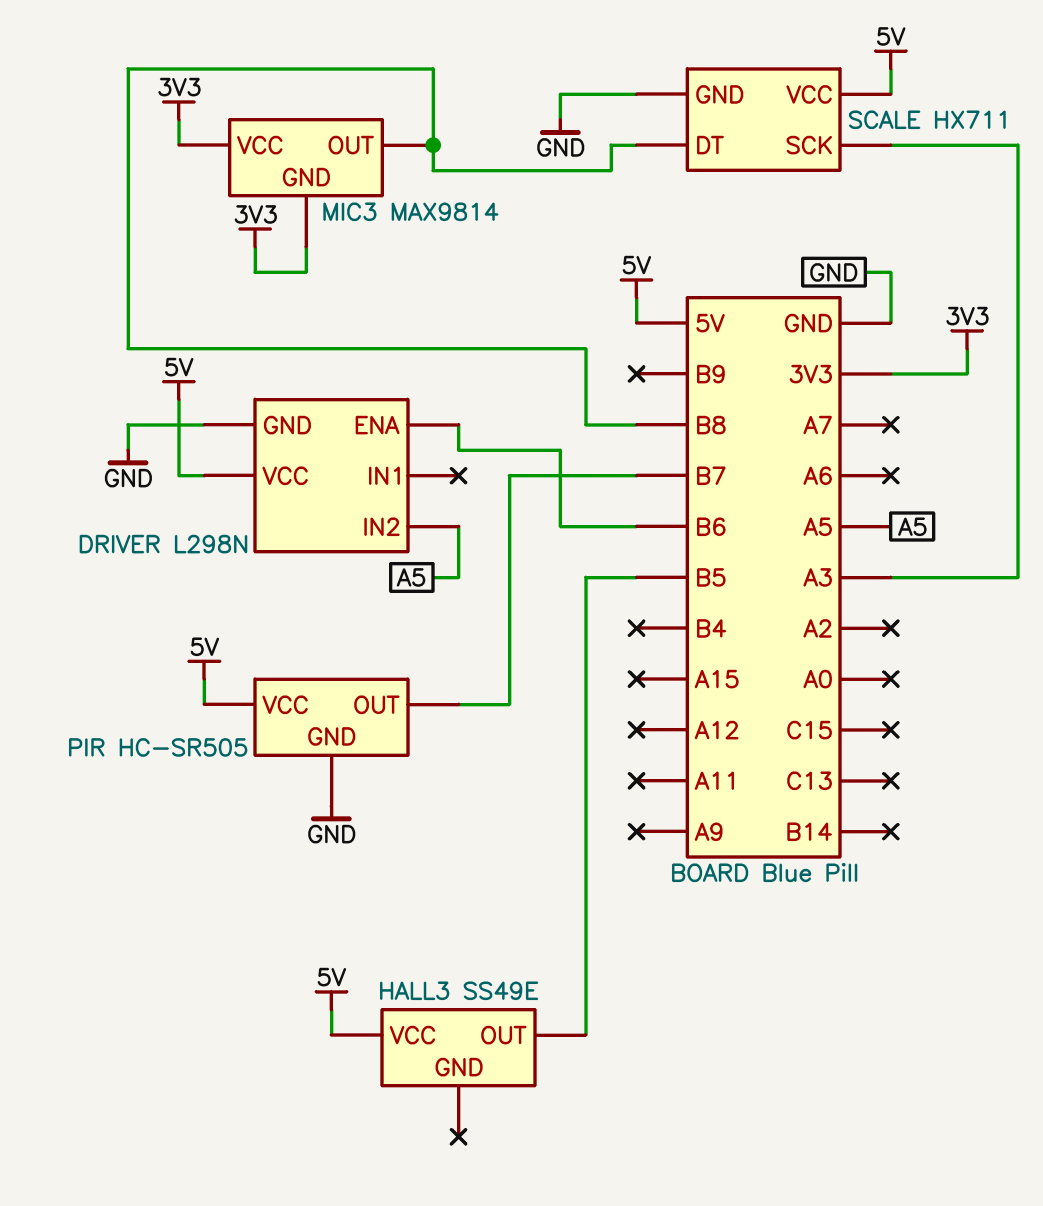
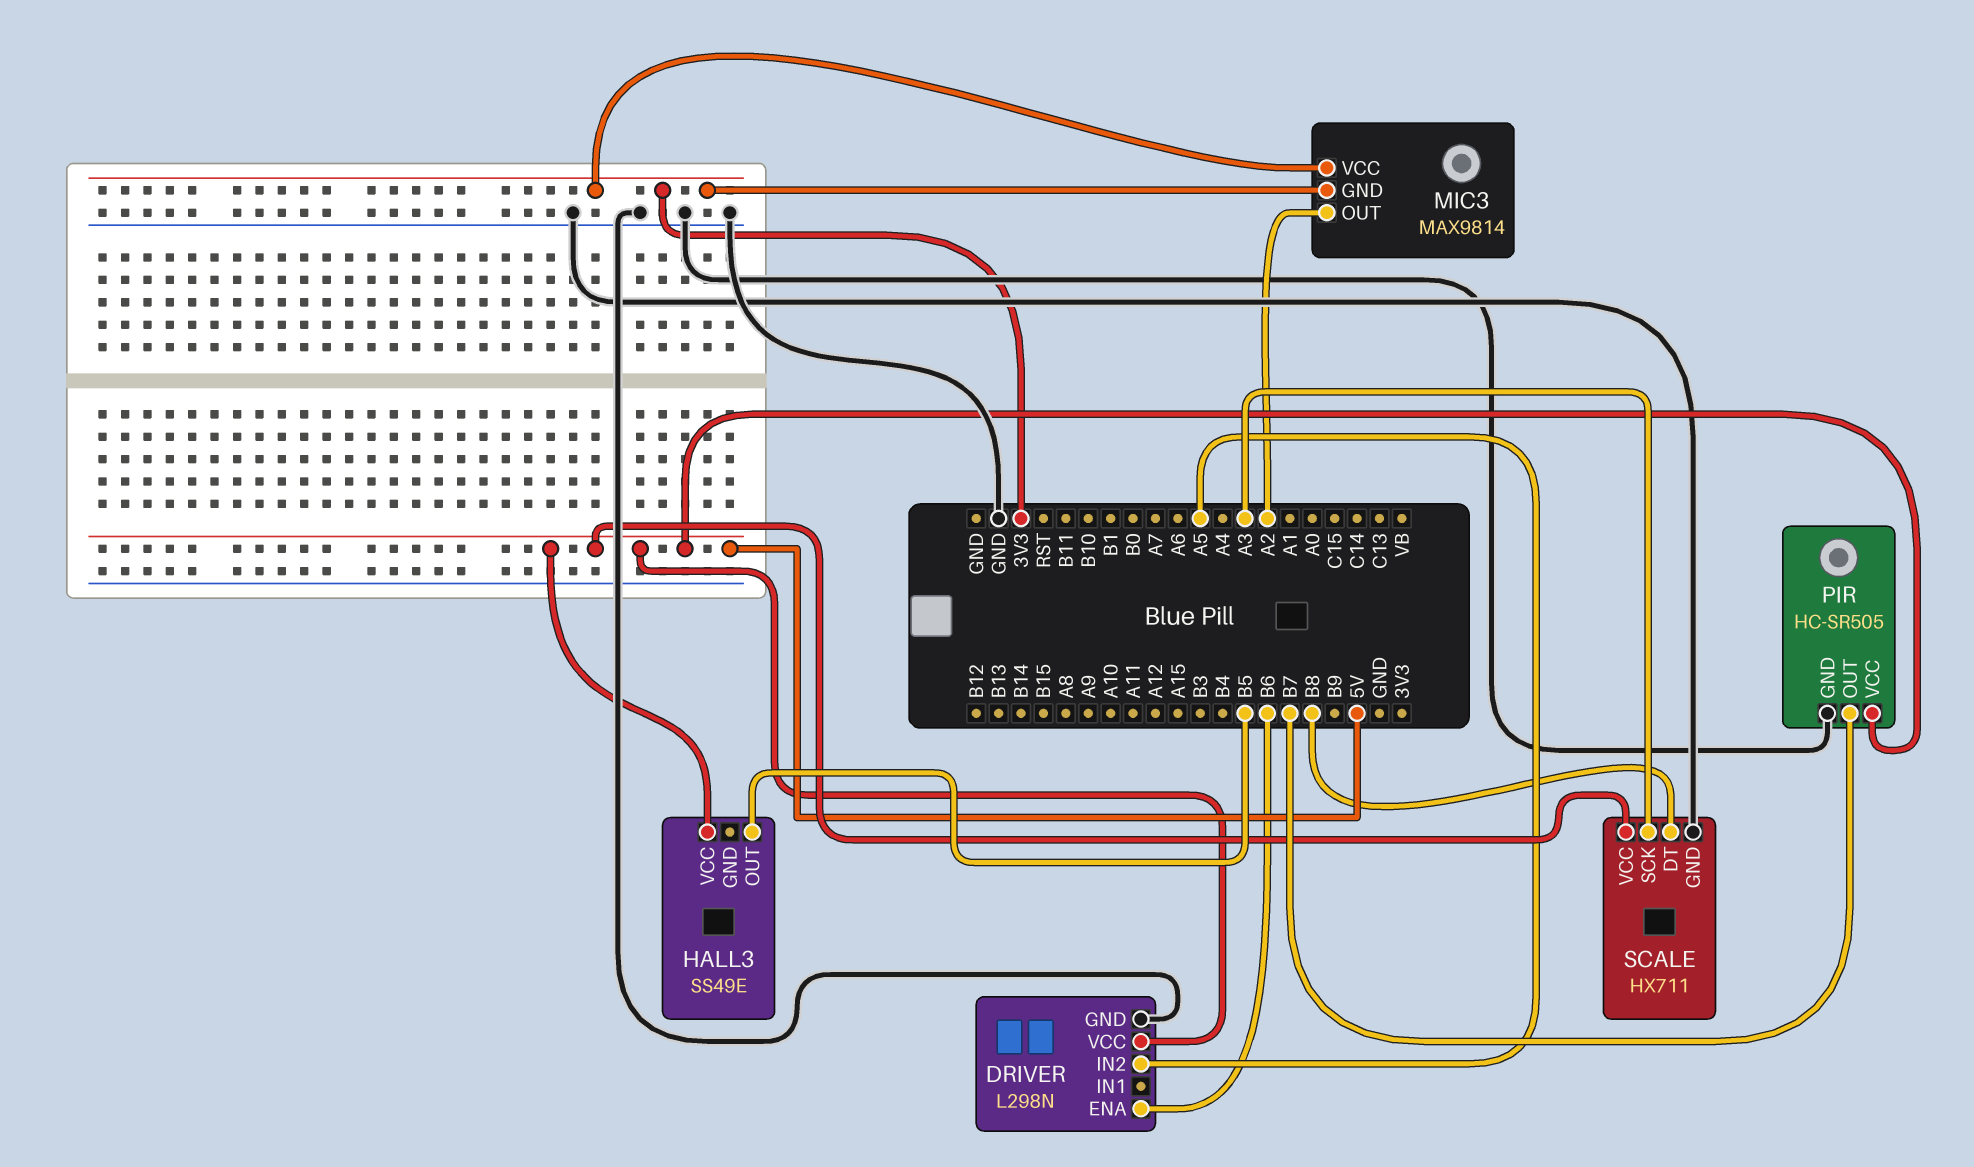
MIC3 pin OUT: B8 -> A2

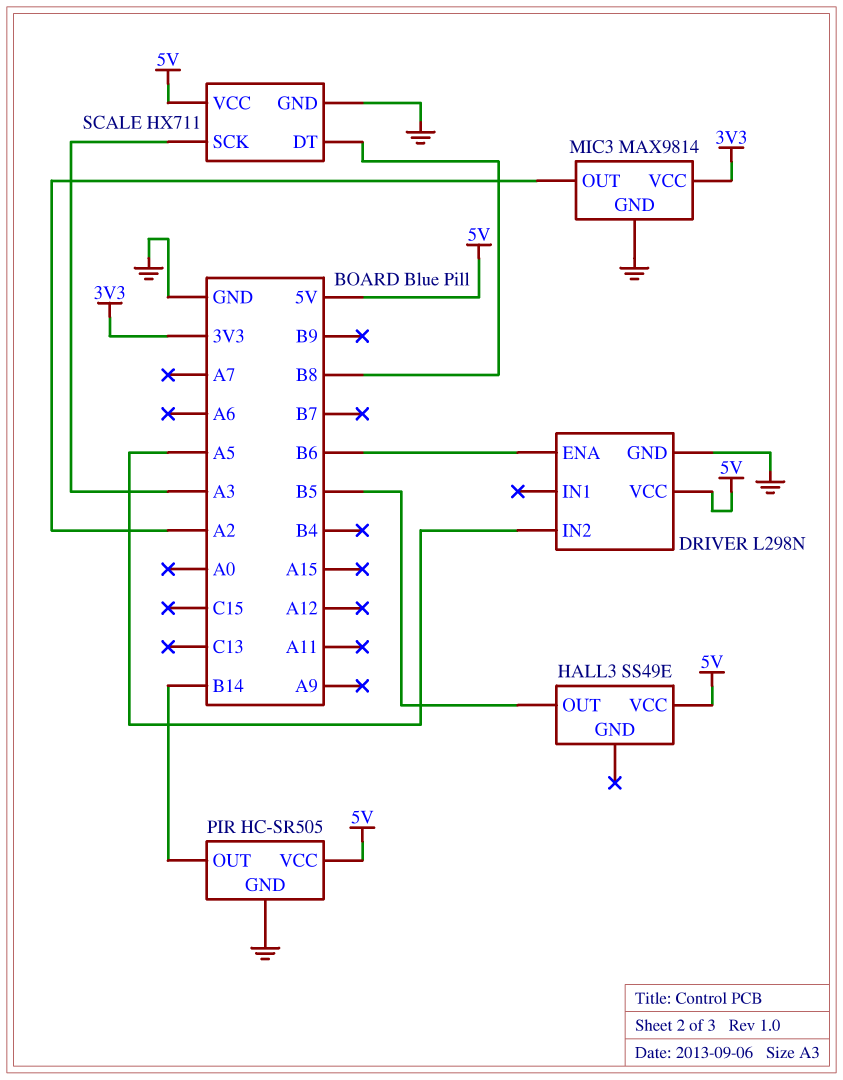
MIC3 pin GND: 3V3 -> GND
PIR pin OUT: B7 -> B14

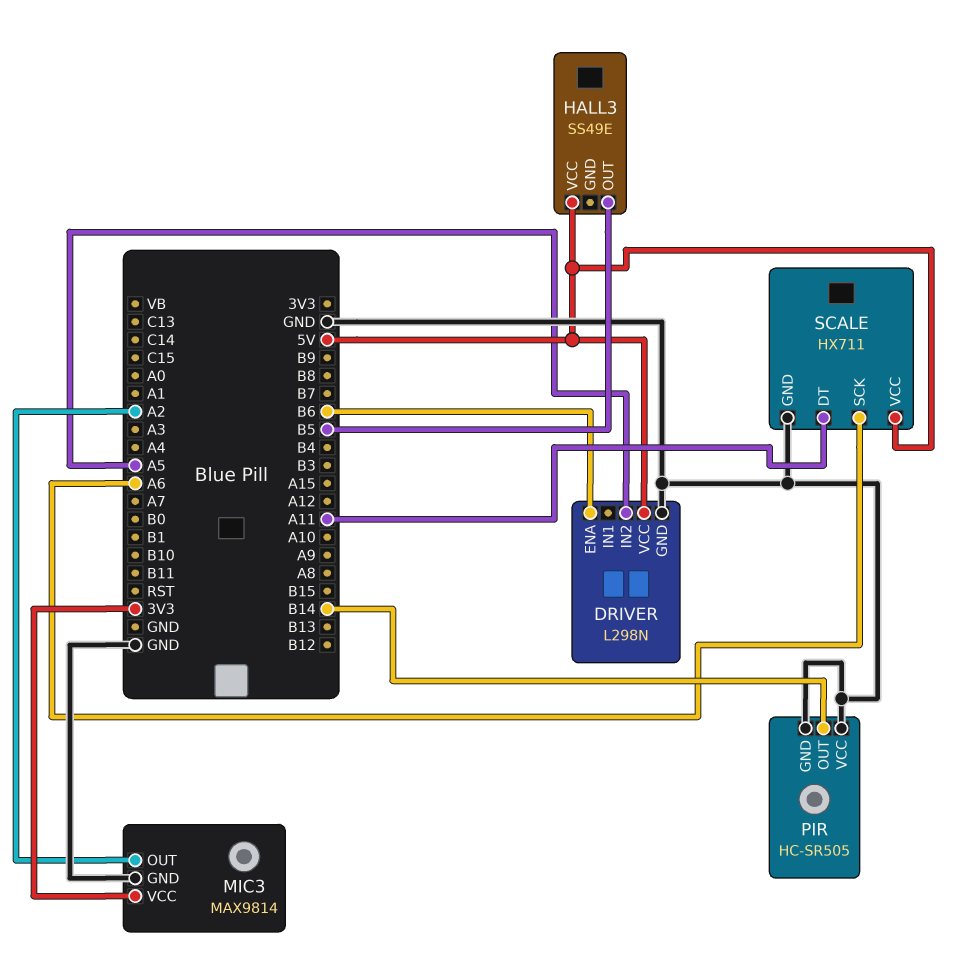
PIR pin VCC: 5V -> GND
SCALE pin DT: B8 -> A11
SCALE pin SCK: A3 -> A6

